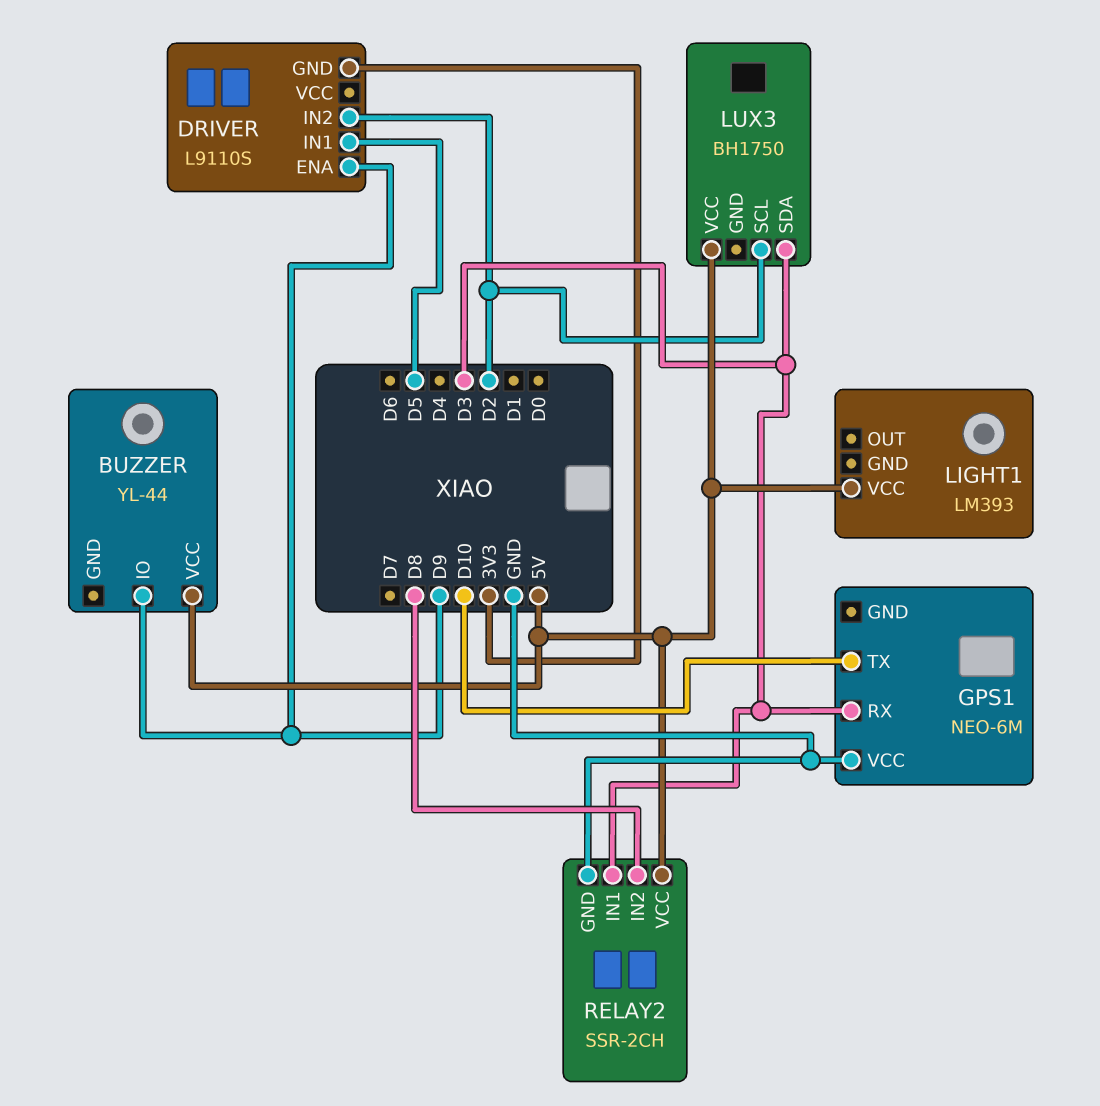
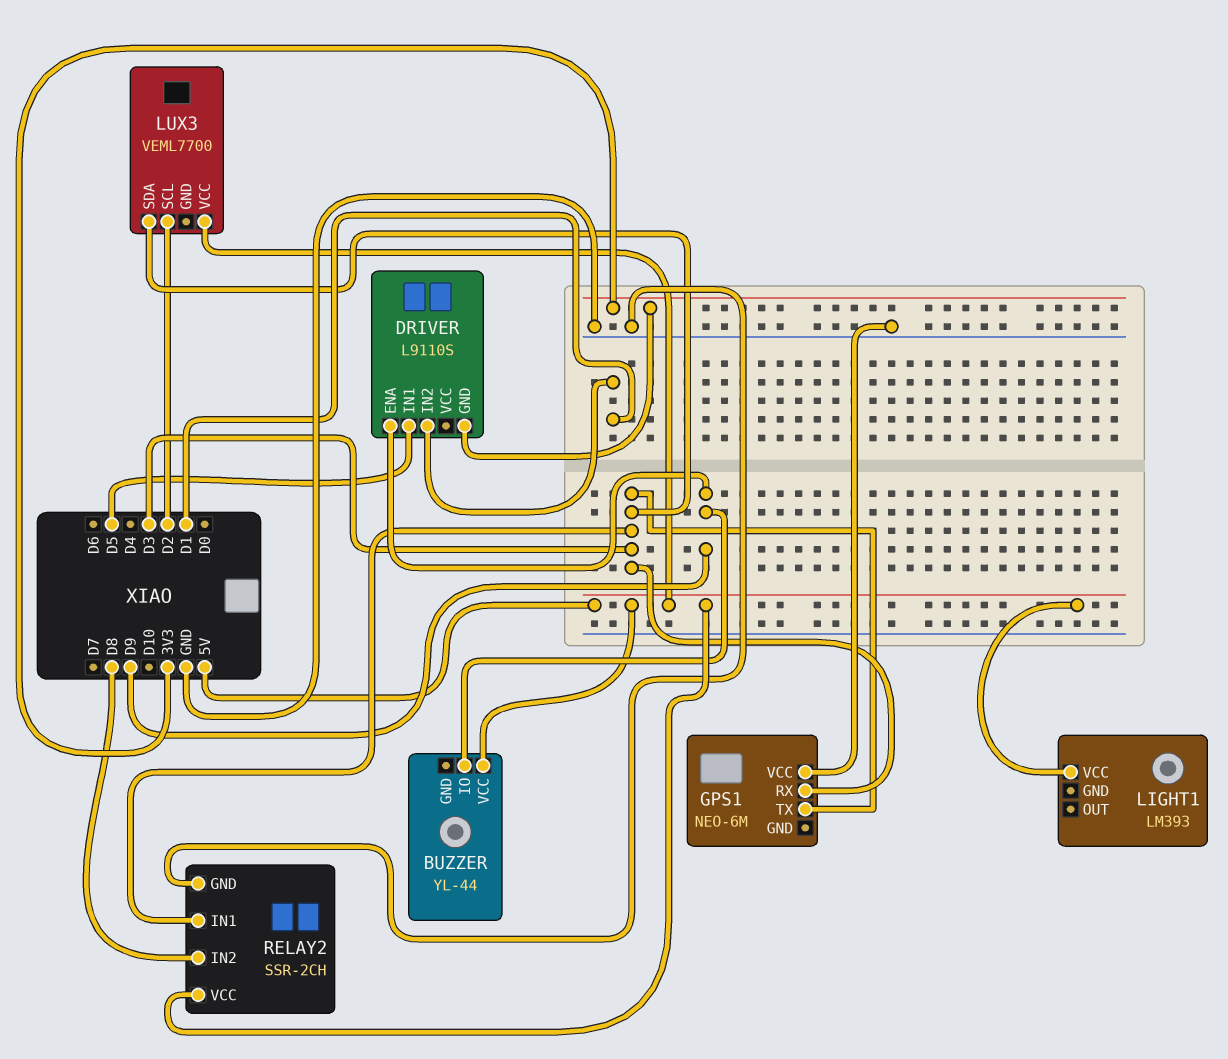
DRIVER pin IN2: D2 -> D1
GPS1 pin TX: D10 -> D3
LUX3: BH1750 -> VEML7700

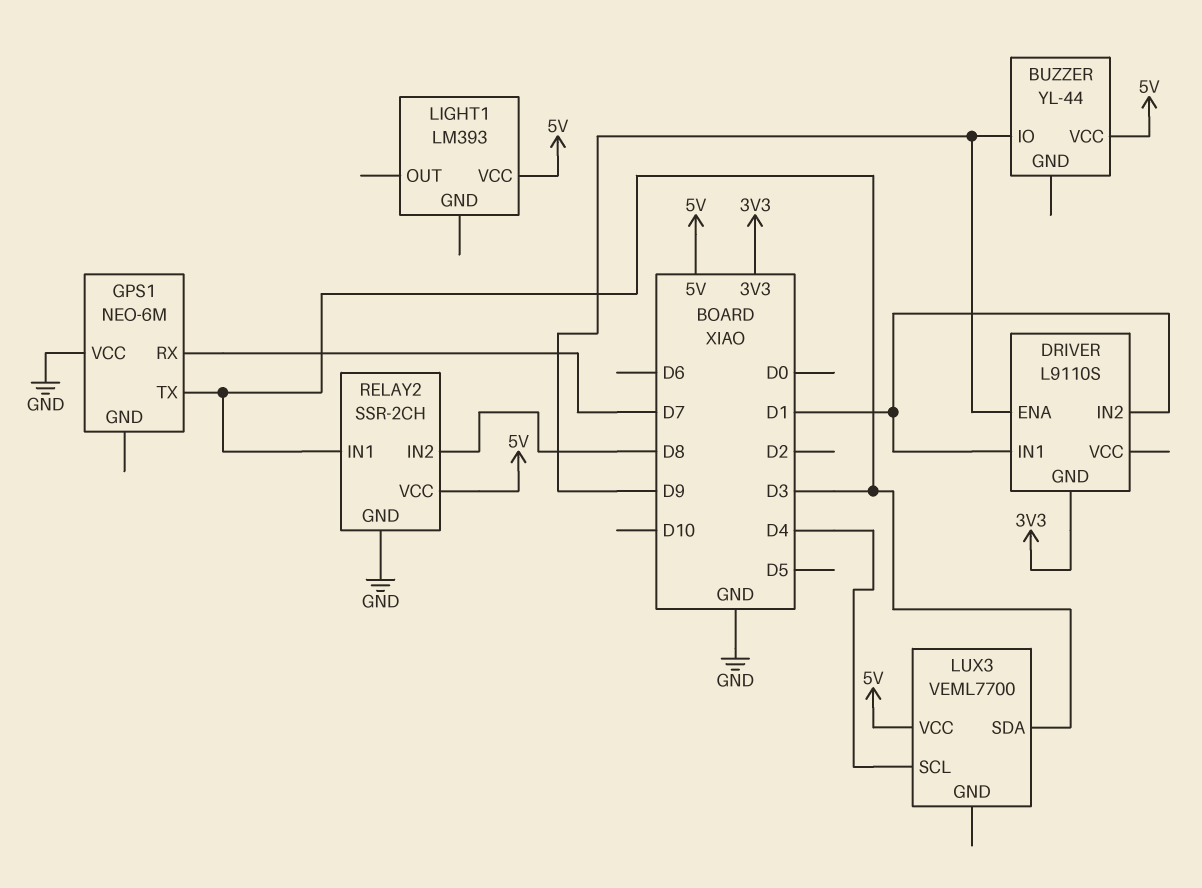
DRIVER pin IN1: D5 -> D1
GPS1 pin RX: D3 -> D7
LUX3 pin SCL: D2 -> D4

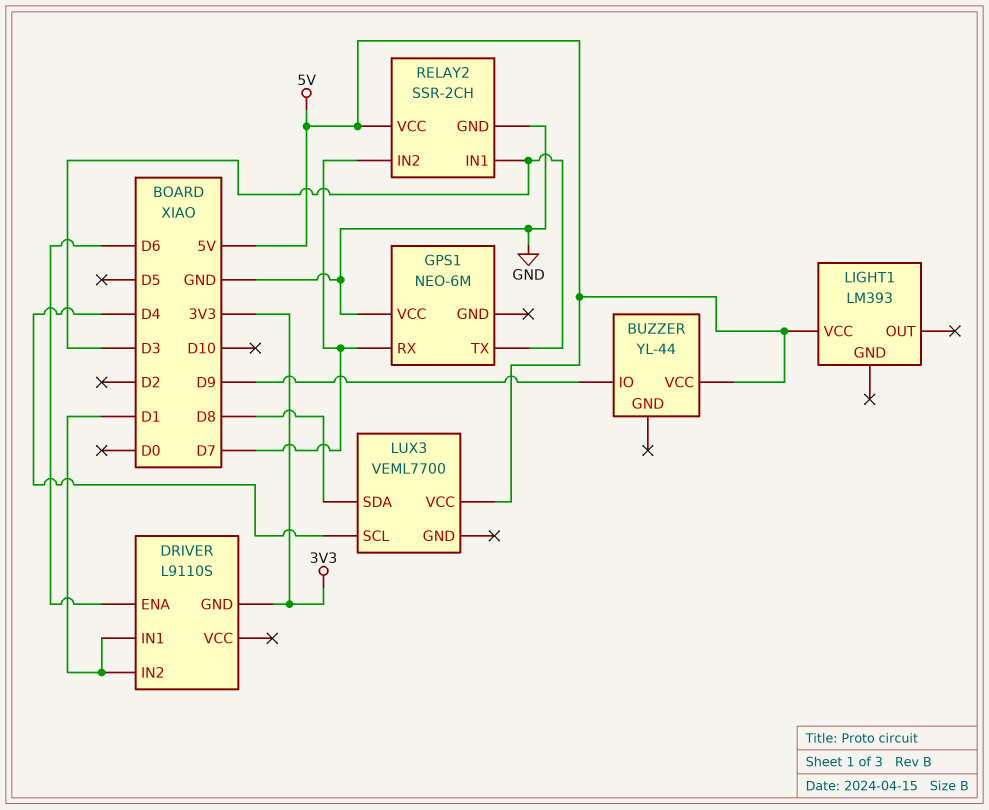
DRIVER pin ENA: D9 -> D6
LUX3 pin SDA: D3 -> D8
RELAY2 pin IN2: D8 -> D7

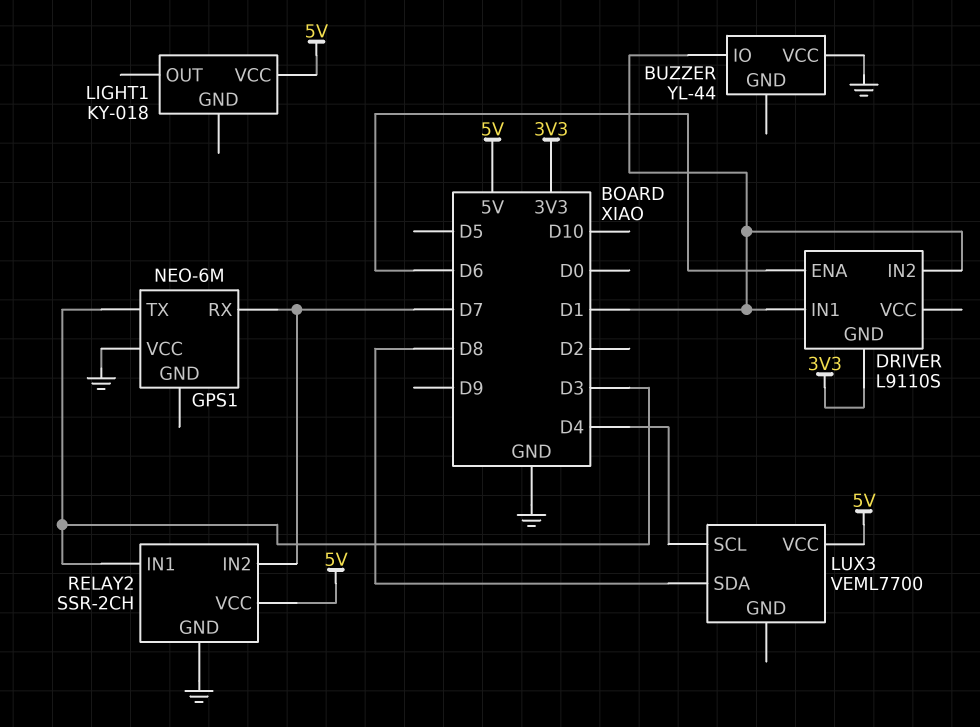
BUZZER pin IO: D9 -> D1
BUZZER pin VCC: 5V -> GND
LIGHT1: LM393 -> KY-018

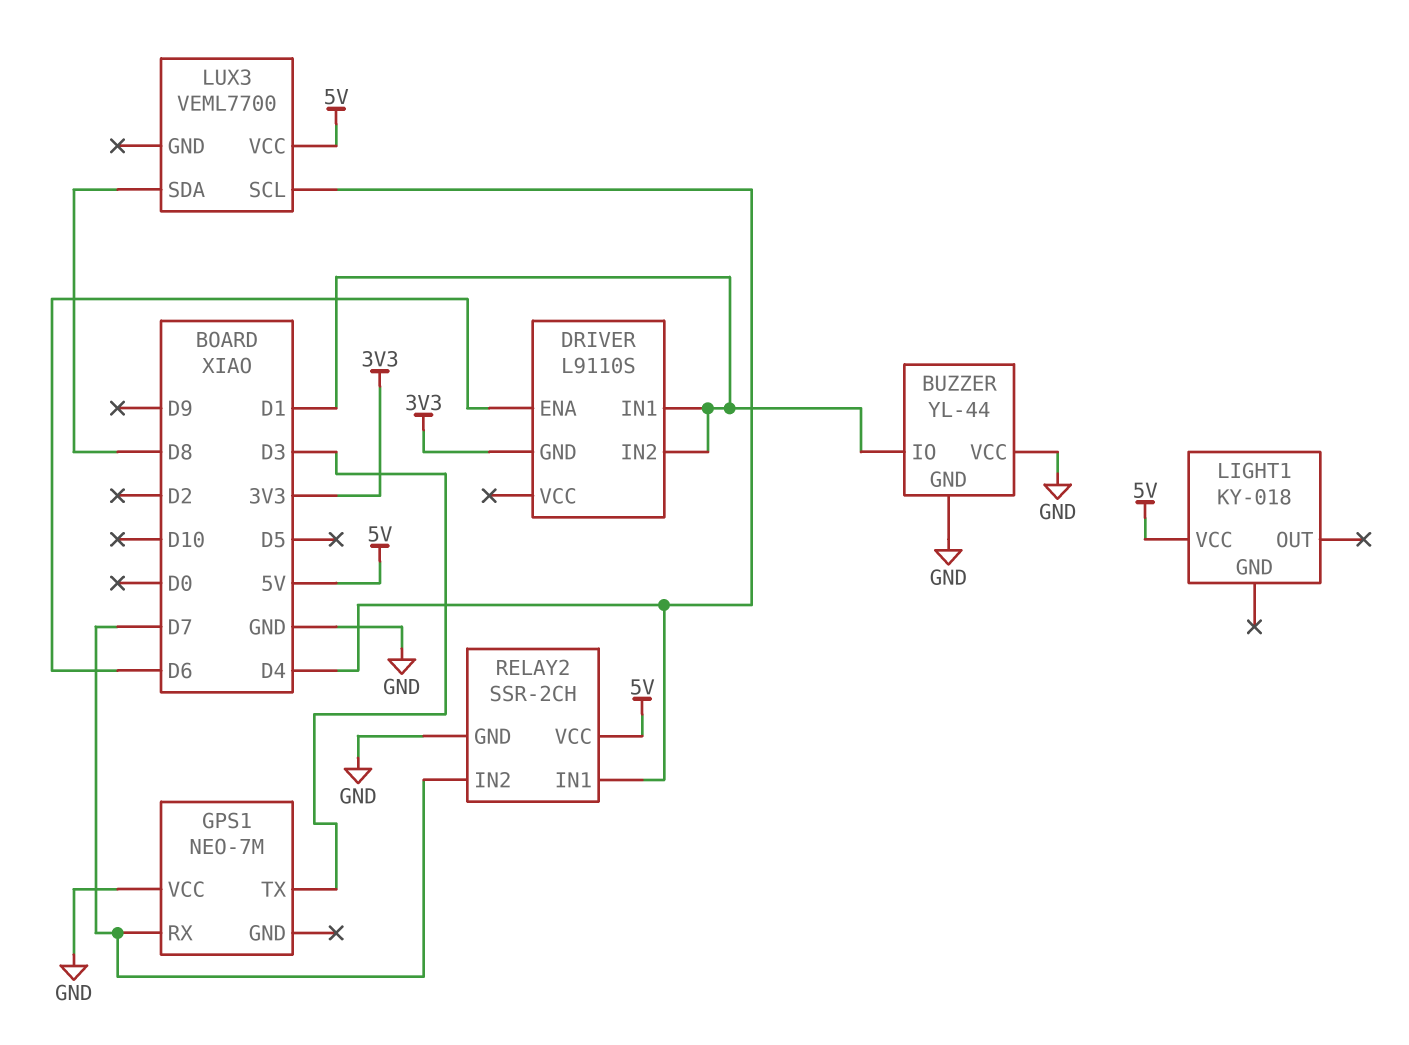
BUZZER pin GND: none -> GND
GPS1: NEO-6M -> NEO-7M
RELAY2 pin IN1: D3 -> D4

